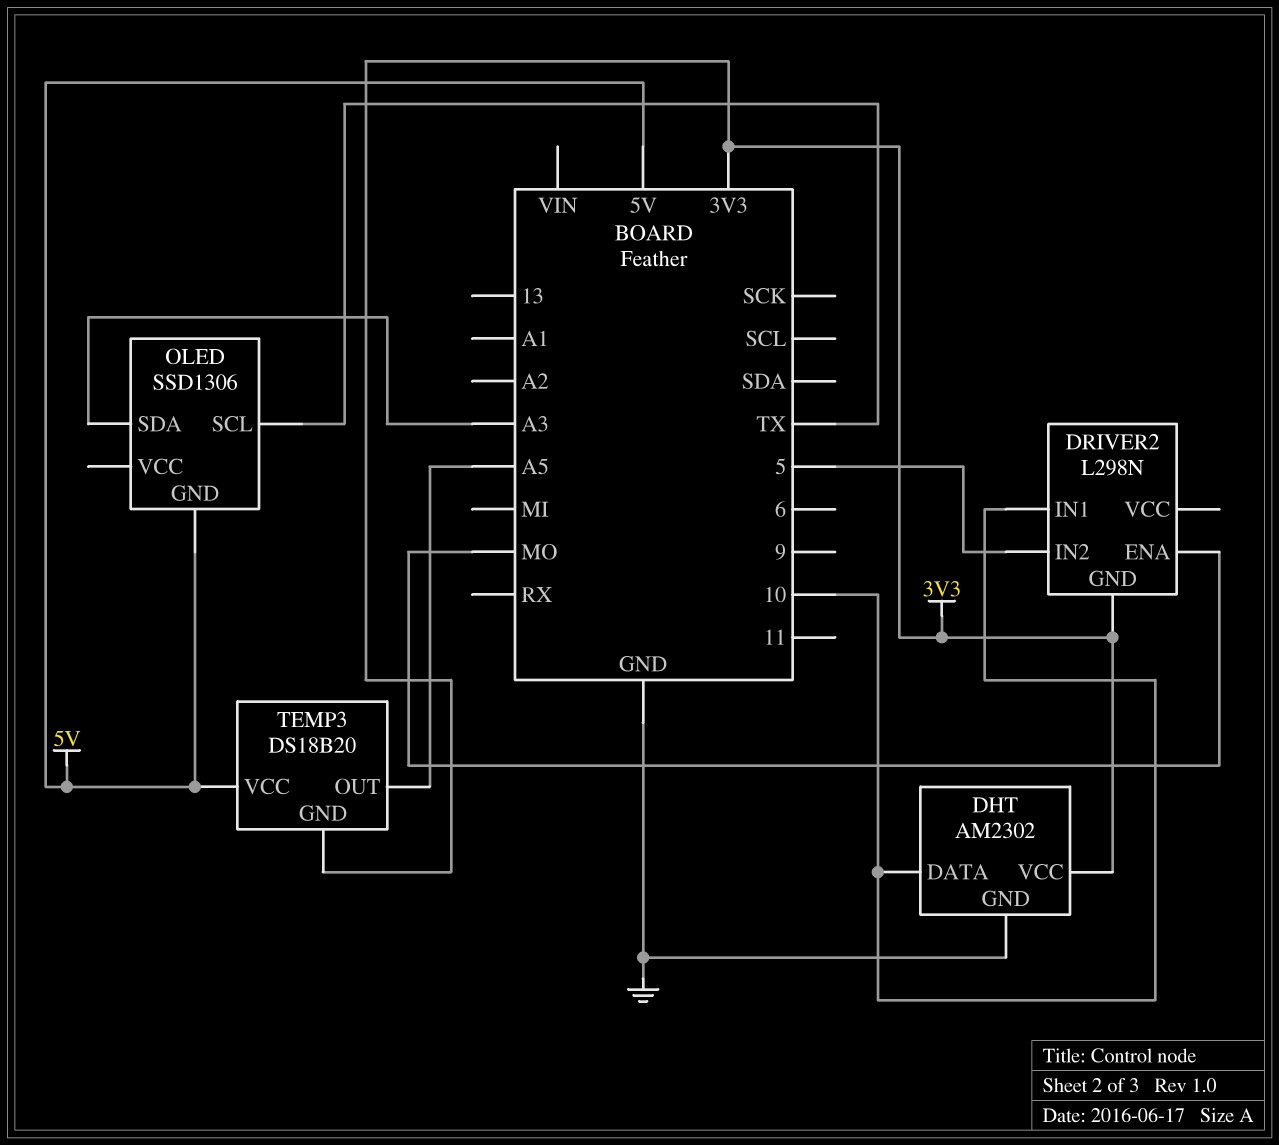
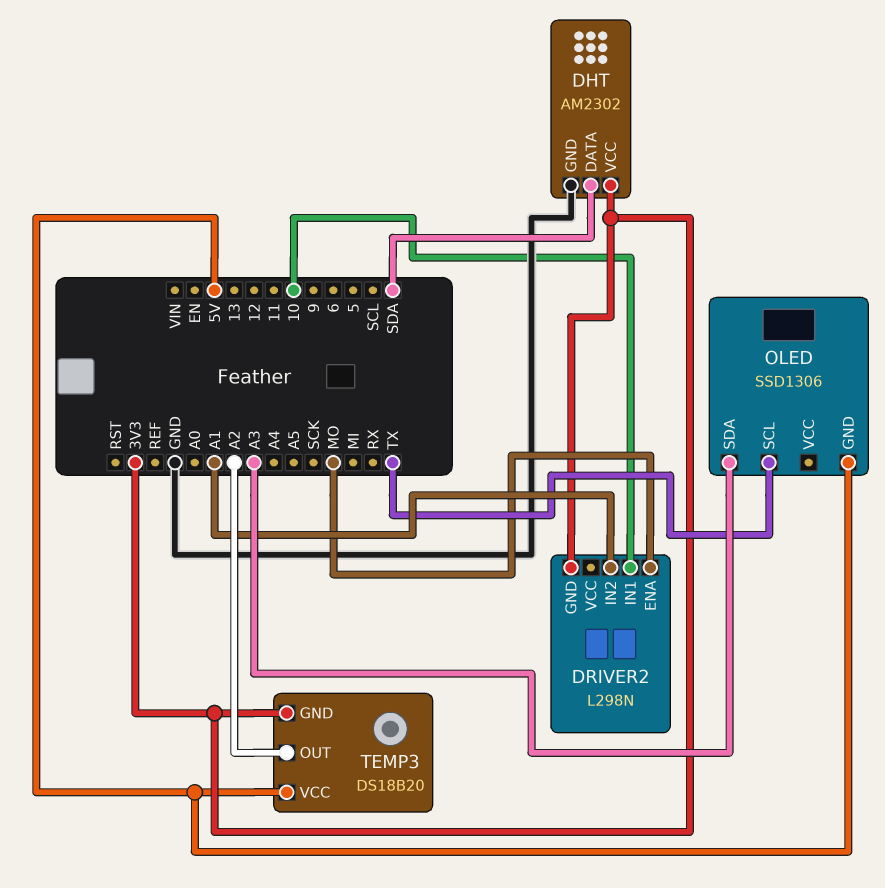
DHT pin DATA: 10 -> SDA
DRIVER2 pin IN2: 5 -> A1
TEMP3 pin OUT: A5 -> A2

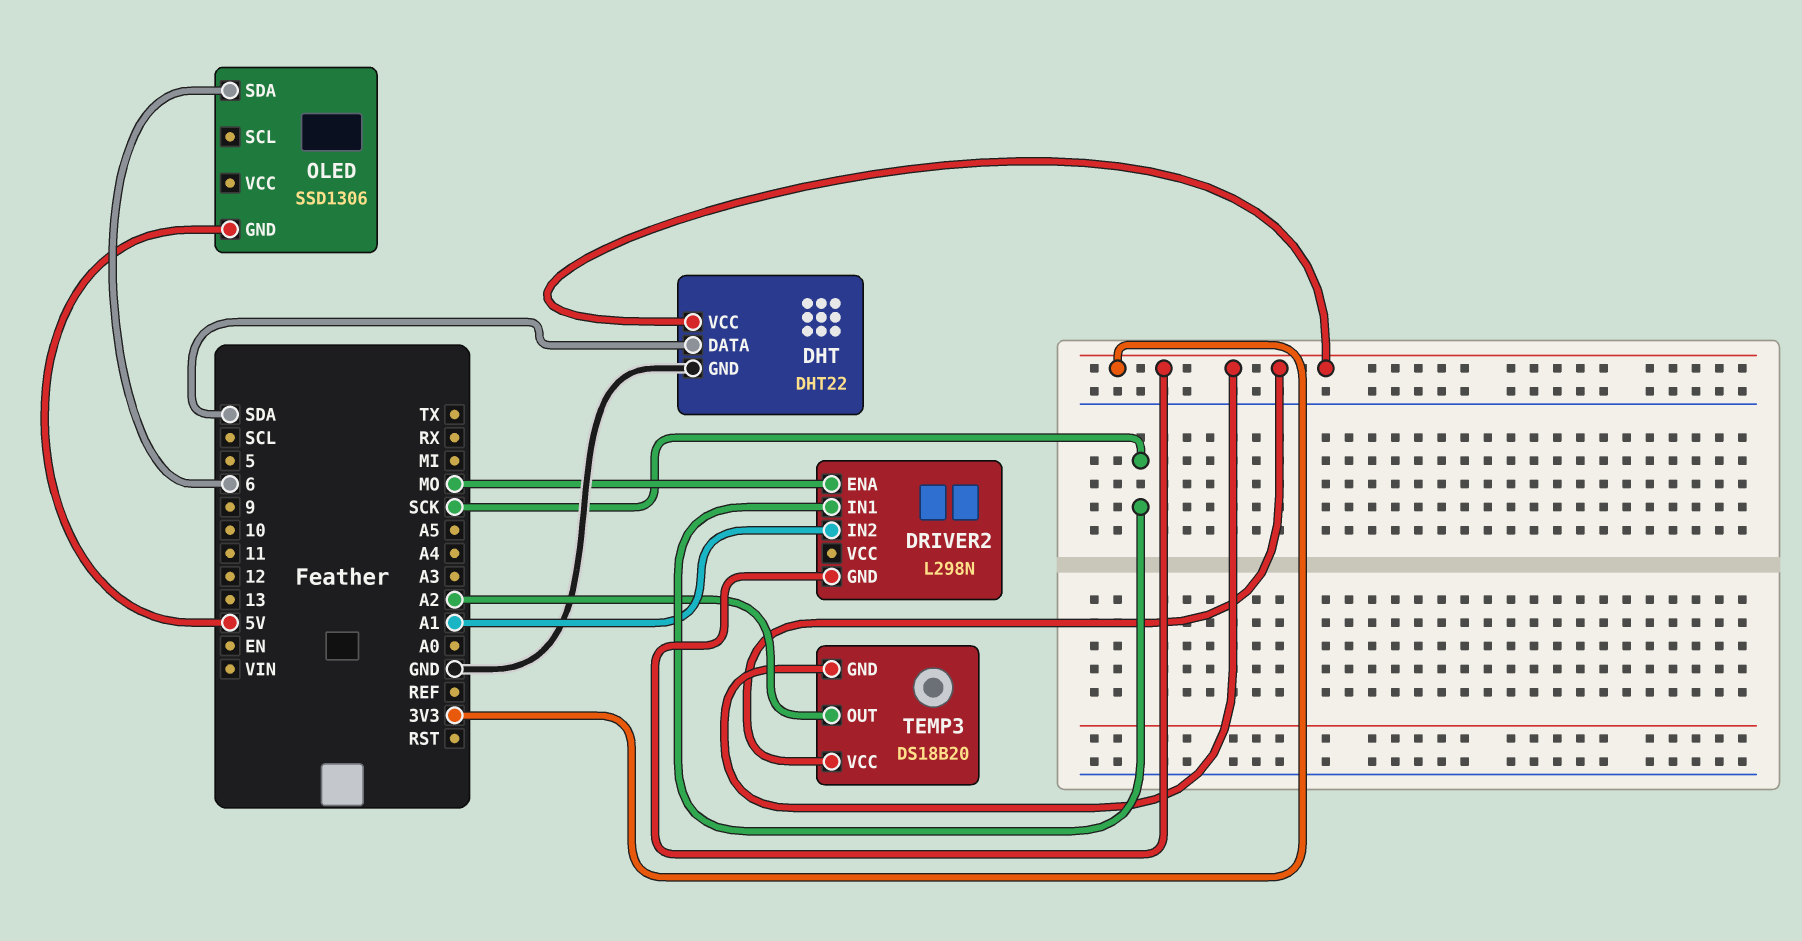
DHT: AM2302 -> DHT22
DRIVER2 pin IN1: 10 -> SCK
OLED pin SCL: TX -> none
OLED pin SDA: A3 -> 6
TEMP3 pin VCC: 5V -> 3V3

